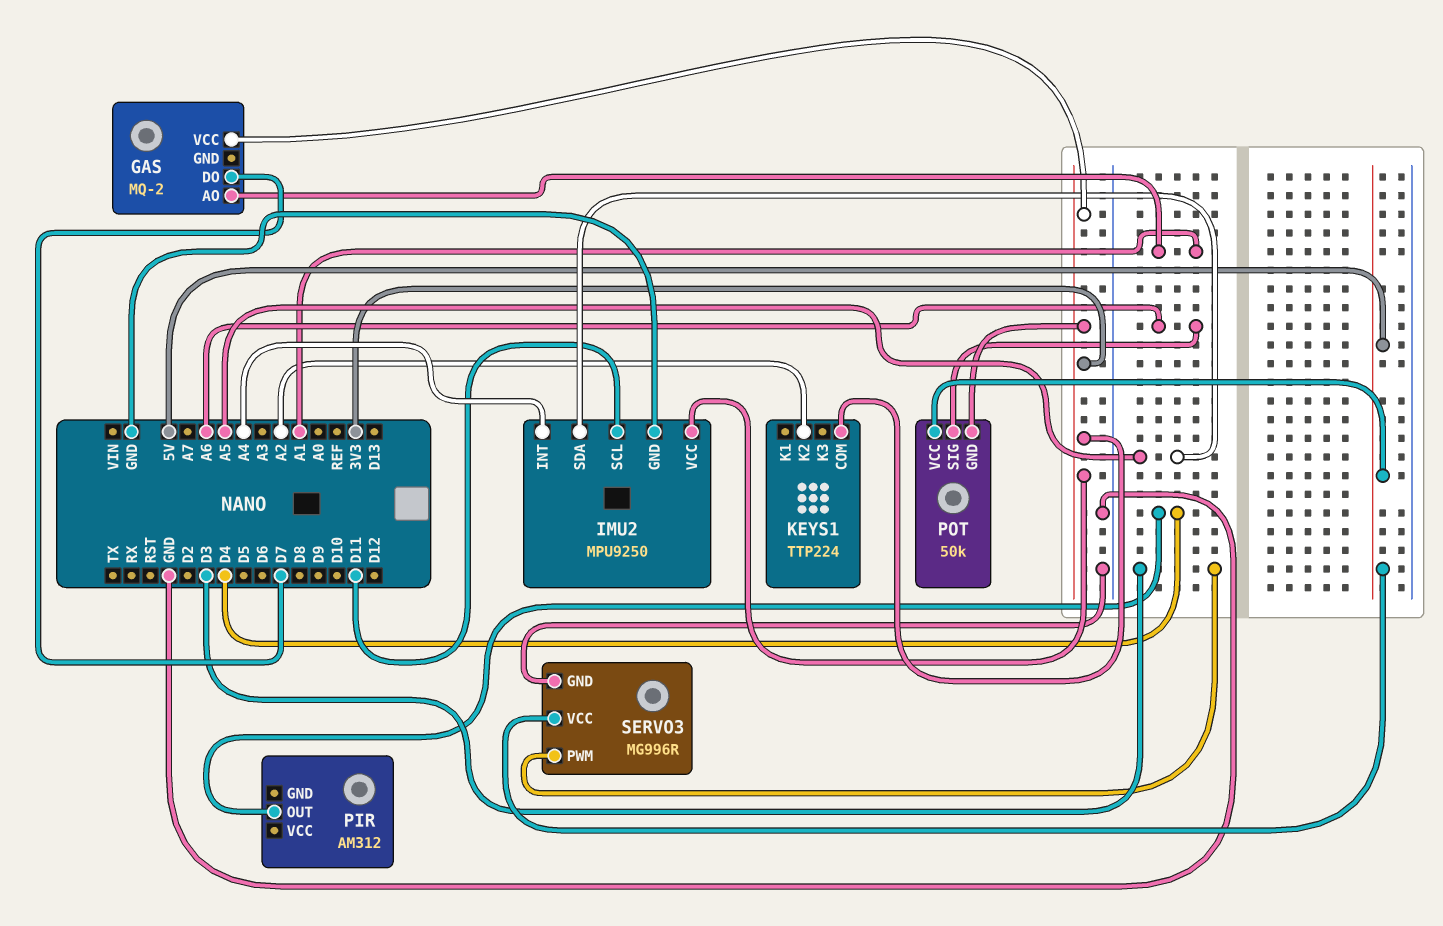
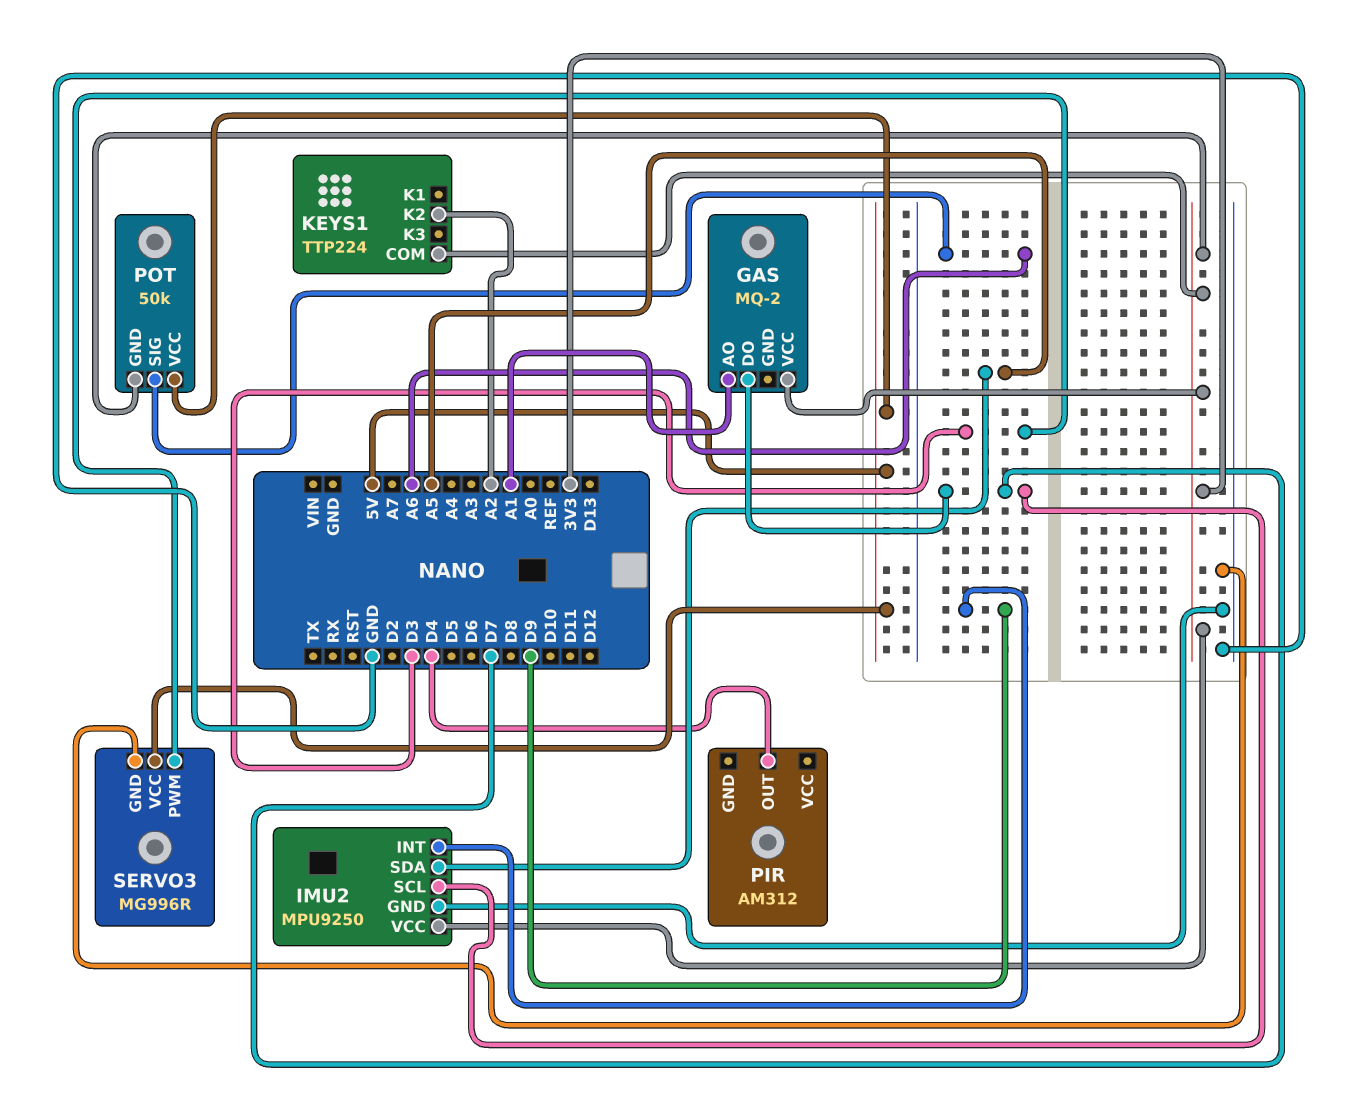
IMU2 pin INT: A4 -> D9
IMU2 pin SCL: D11 -> D7

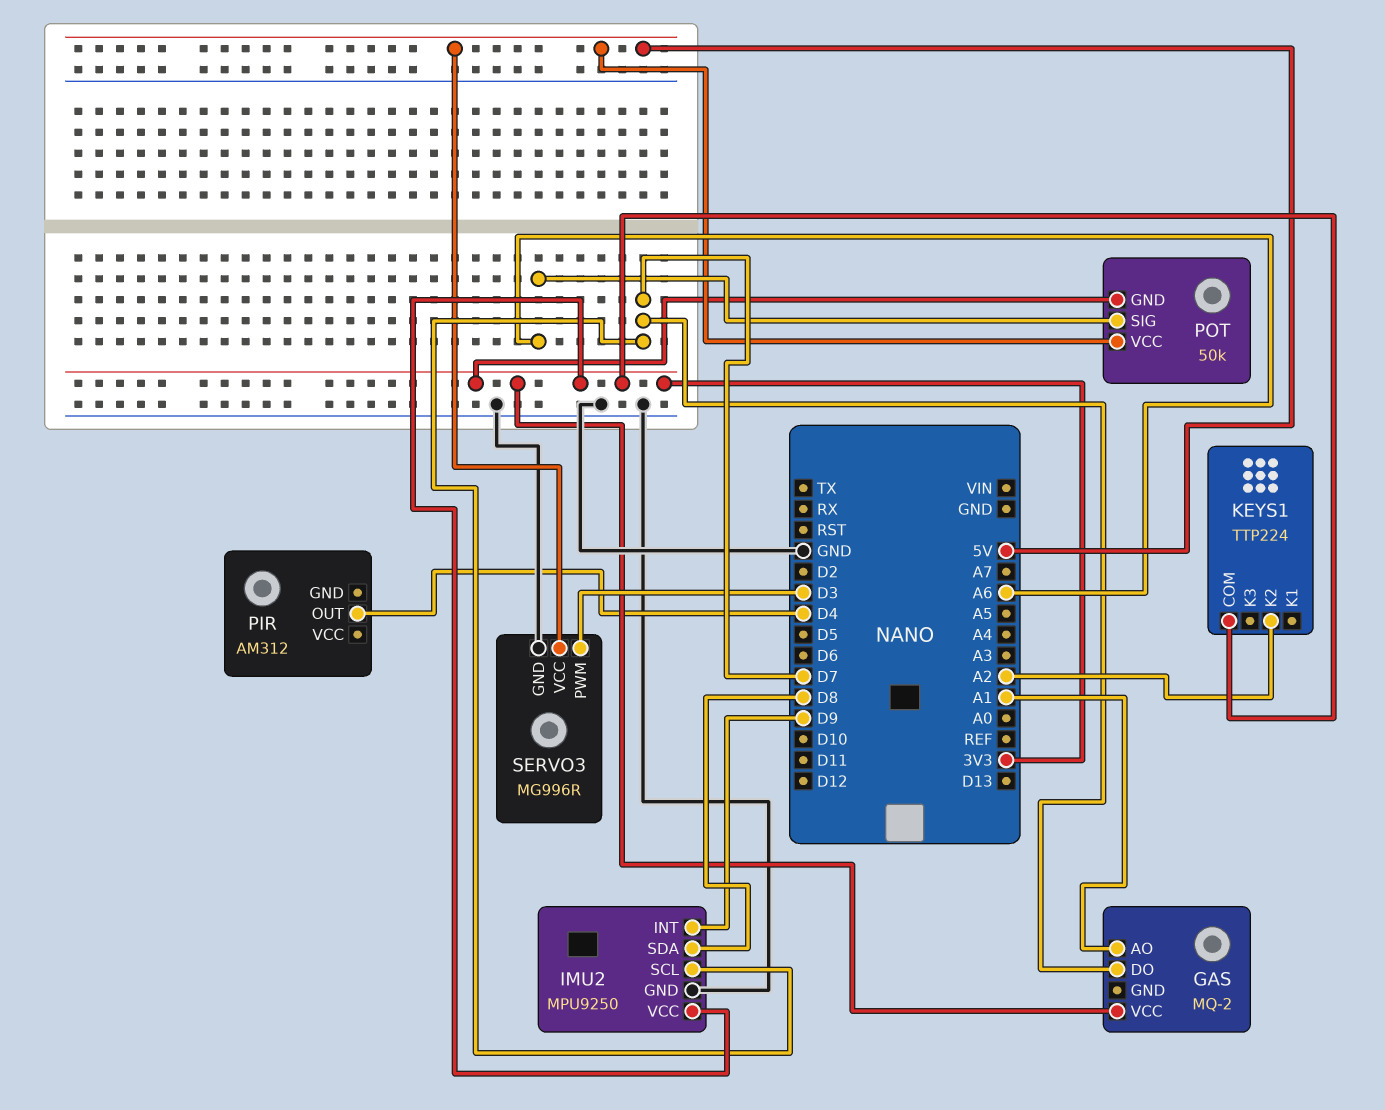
IMU2 pin SDA: A5 -> D8

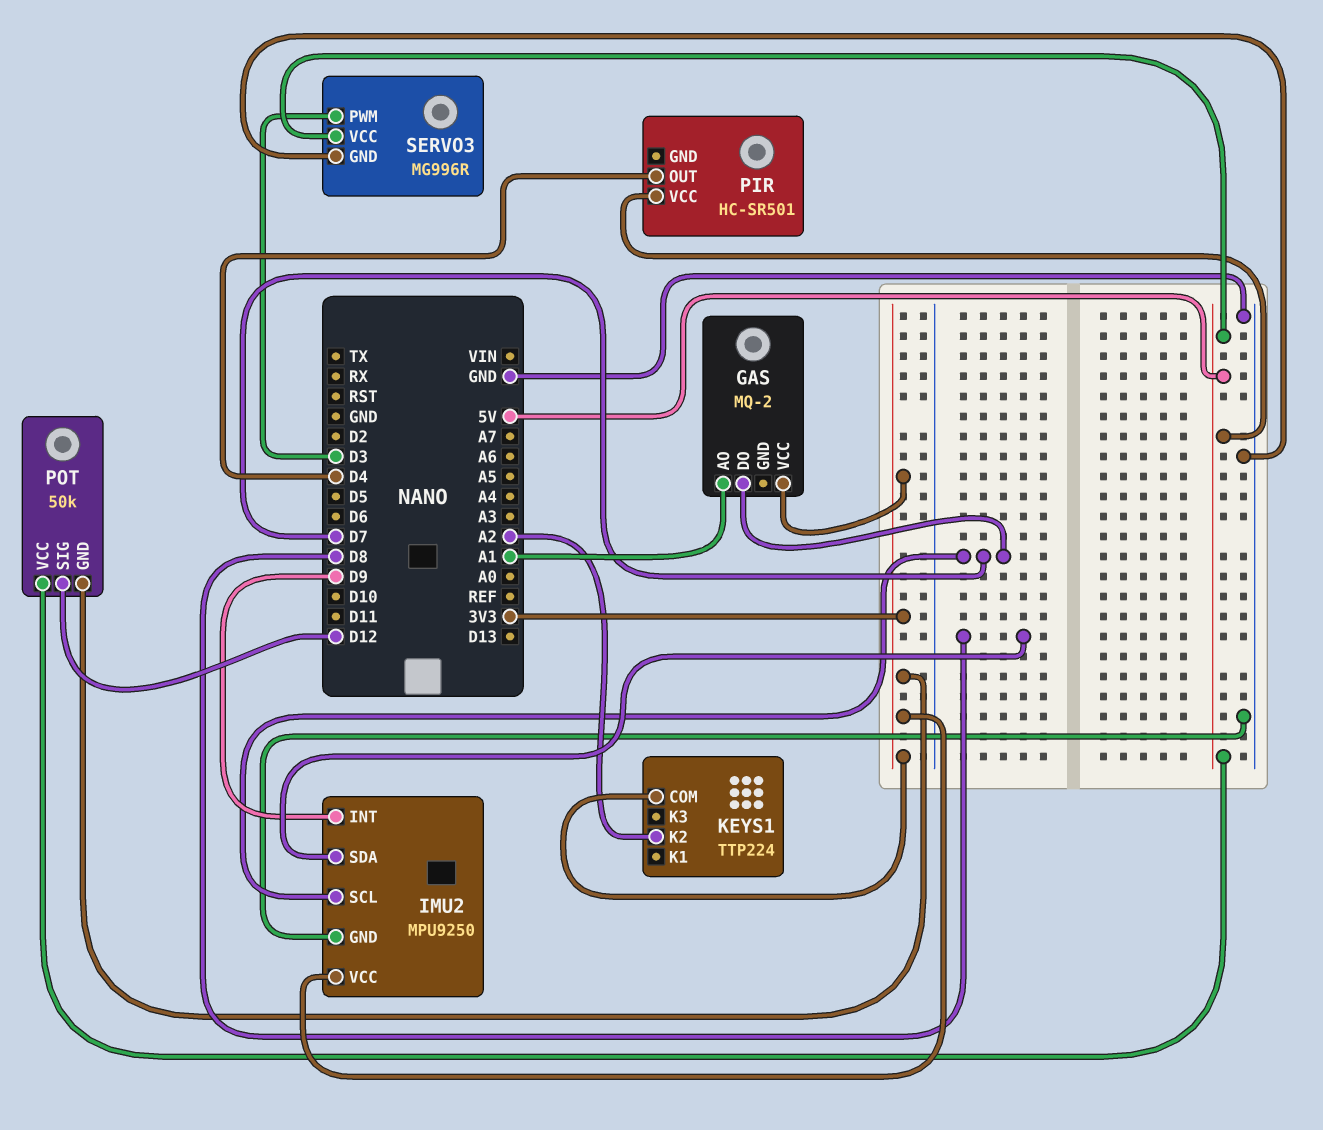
PIR: AM312 -> HC-SR501
PIR pin VCC: none -> 5V
POT pin SIG: A6 -> D12

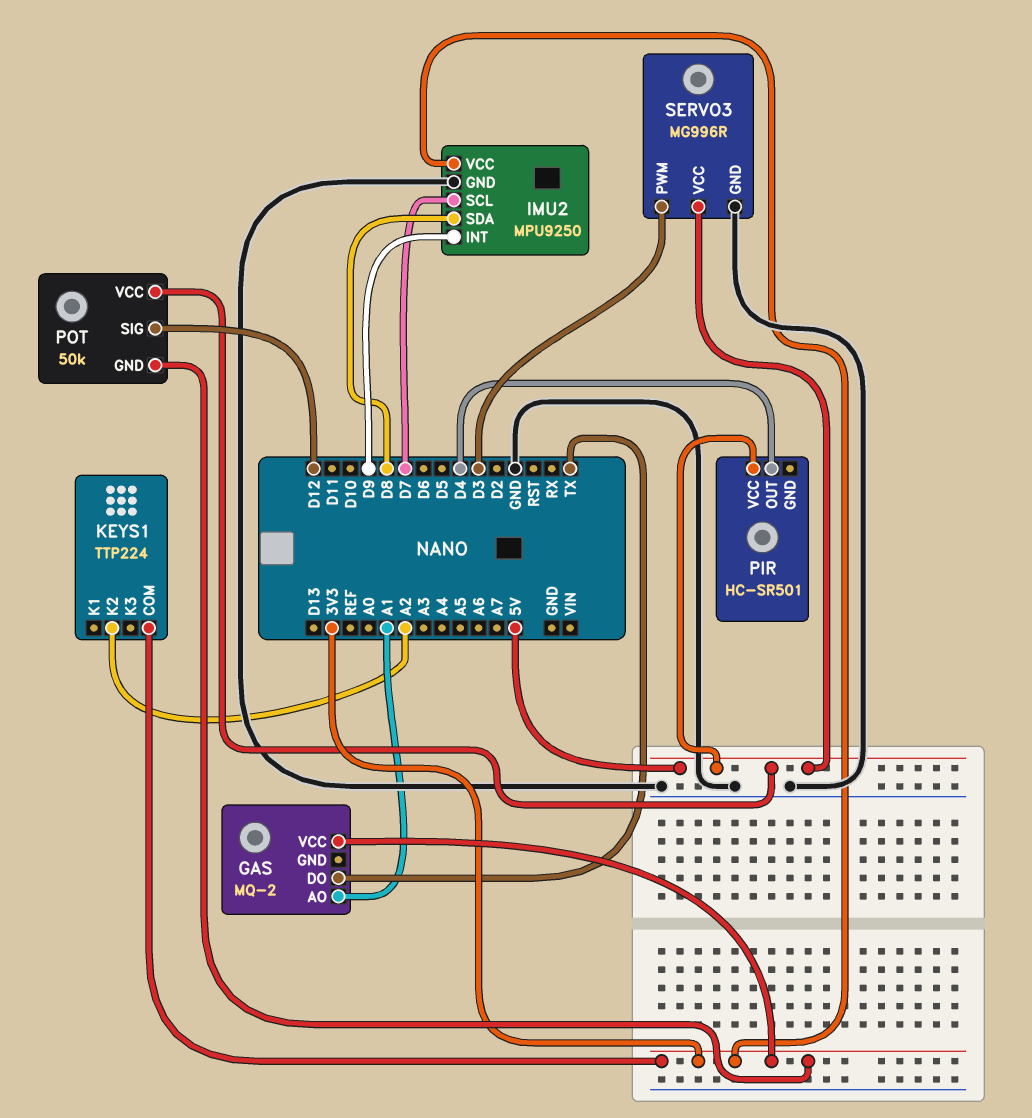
GAS pin DO: D7 -> TX

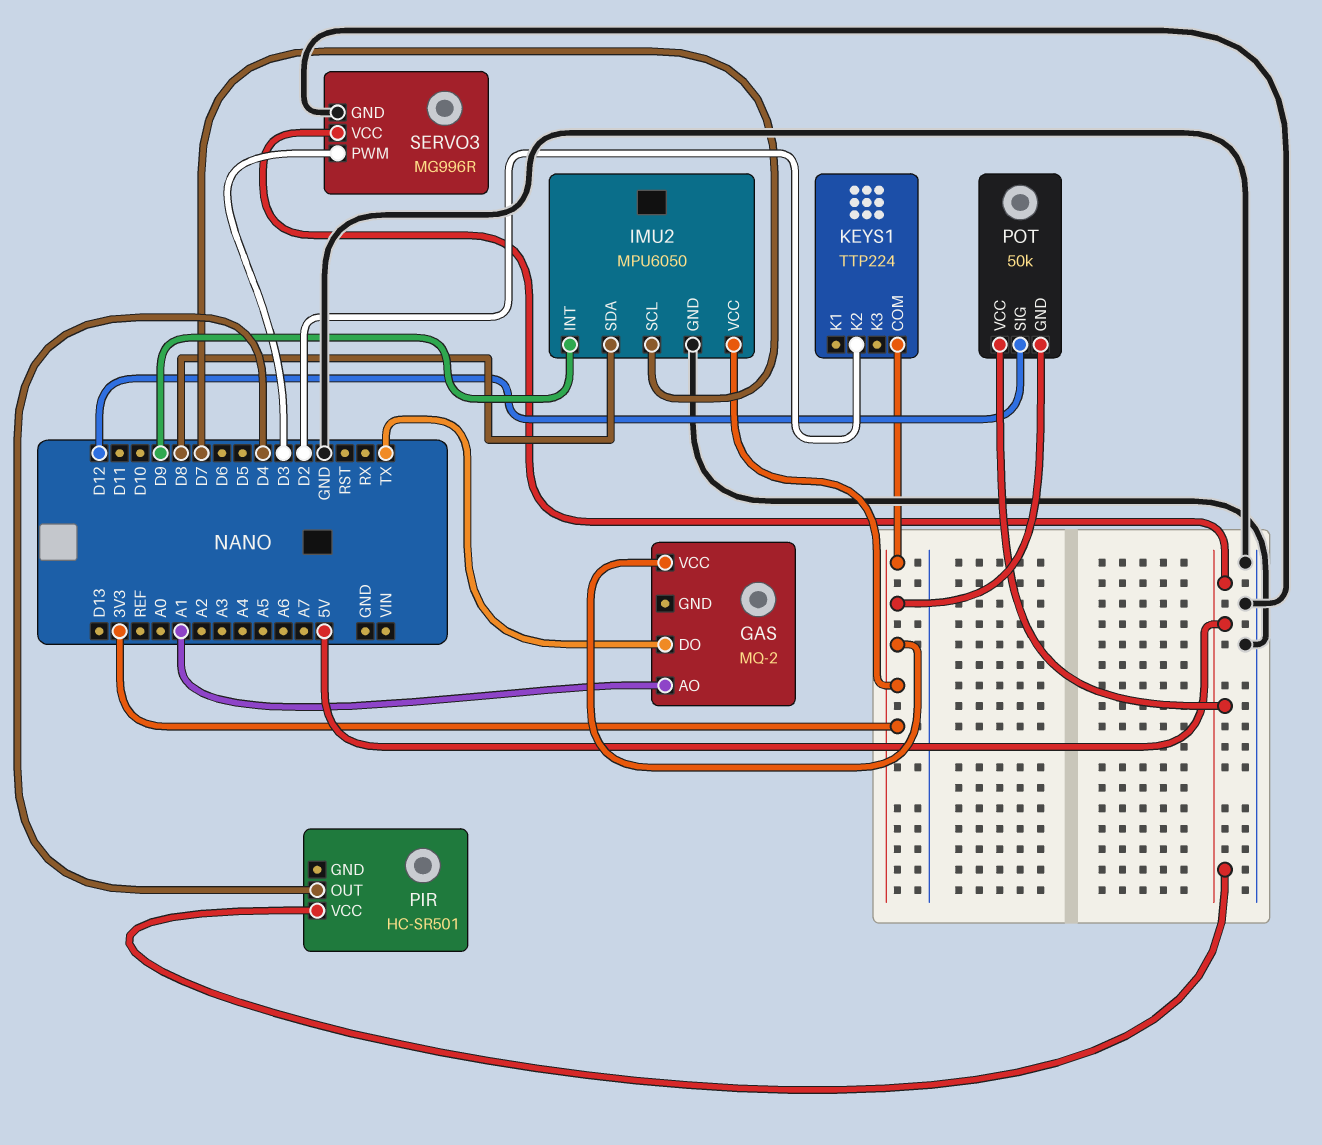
IMU2: MPU9250 -> MPU6050
KEYS1 pin K2: A2 -> D2

